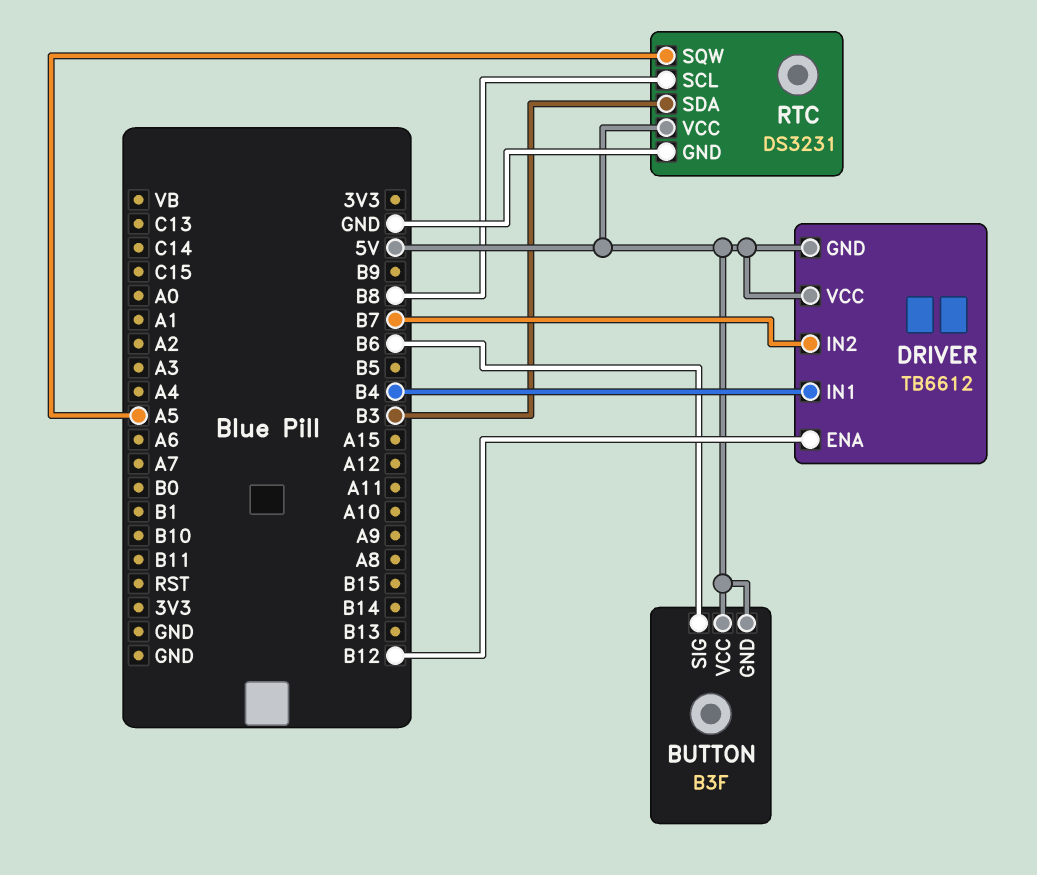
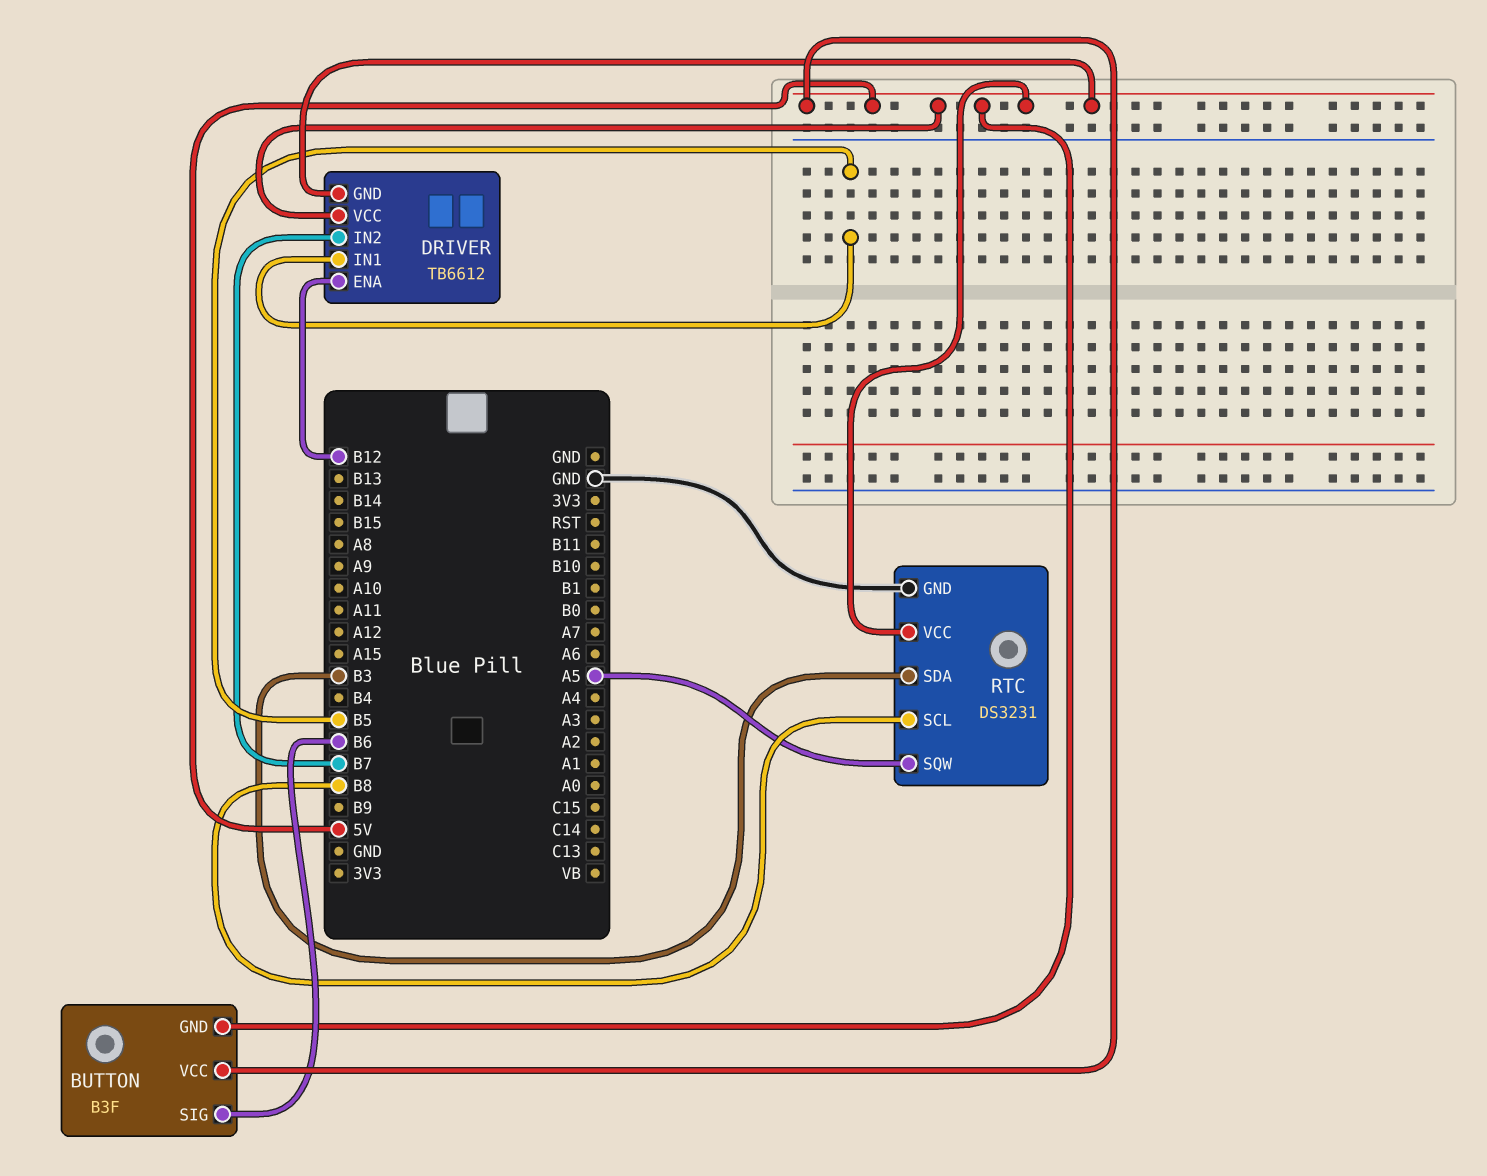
DRIVER pin IN1: B4 -> B5

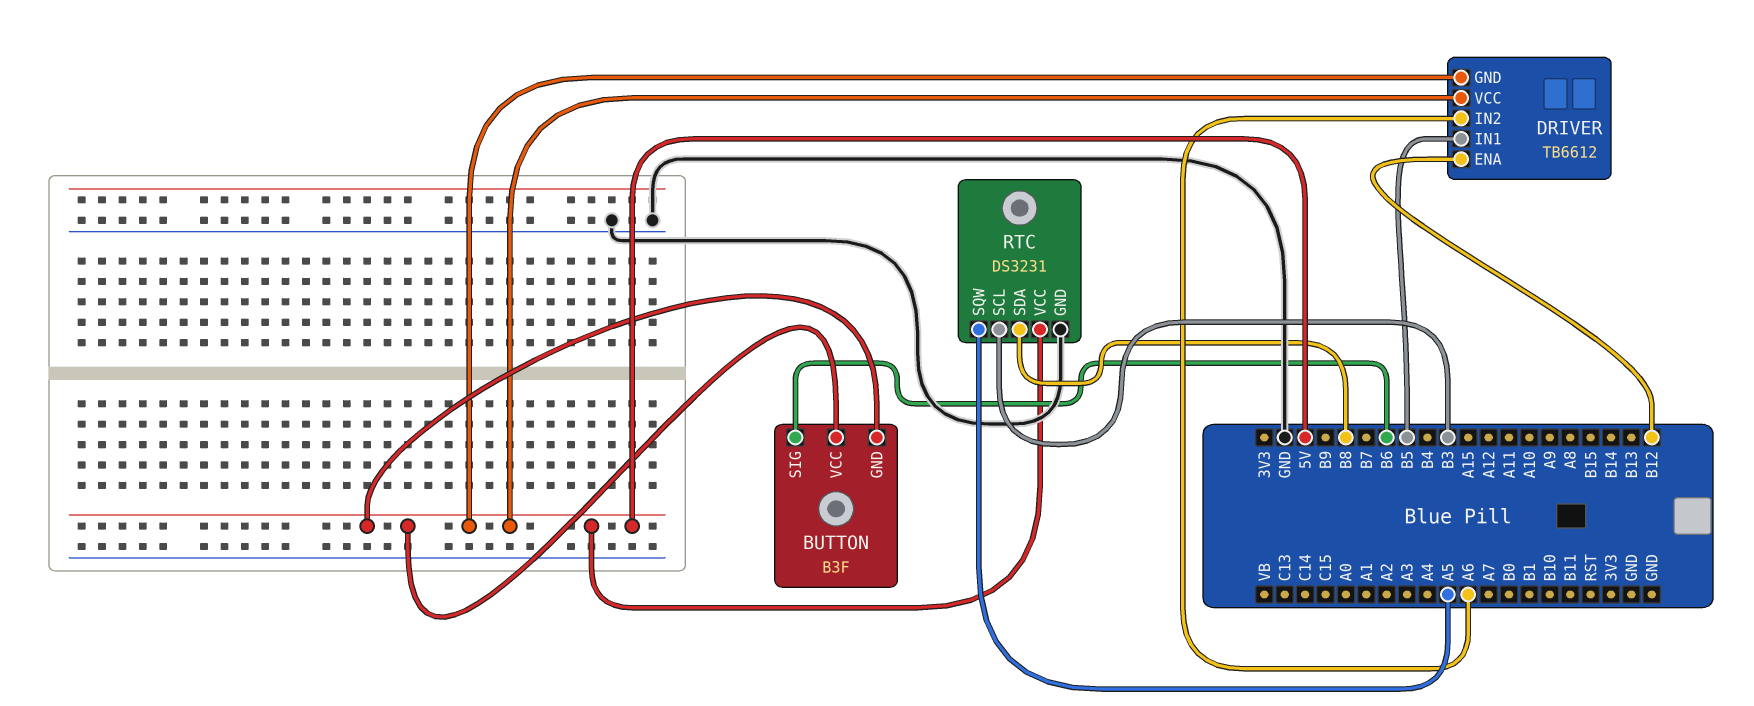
DRIVER pin IN2: B7 -> A6
RTC pin SCL: B8 -> B3
RTC pin SDA: B3 -> B8

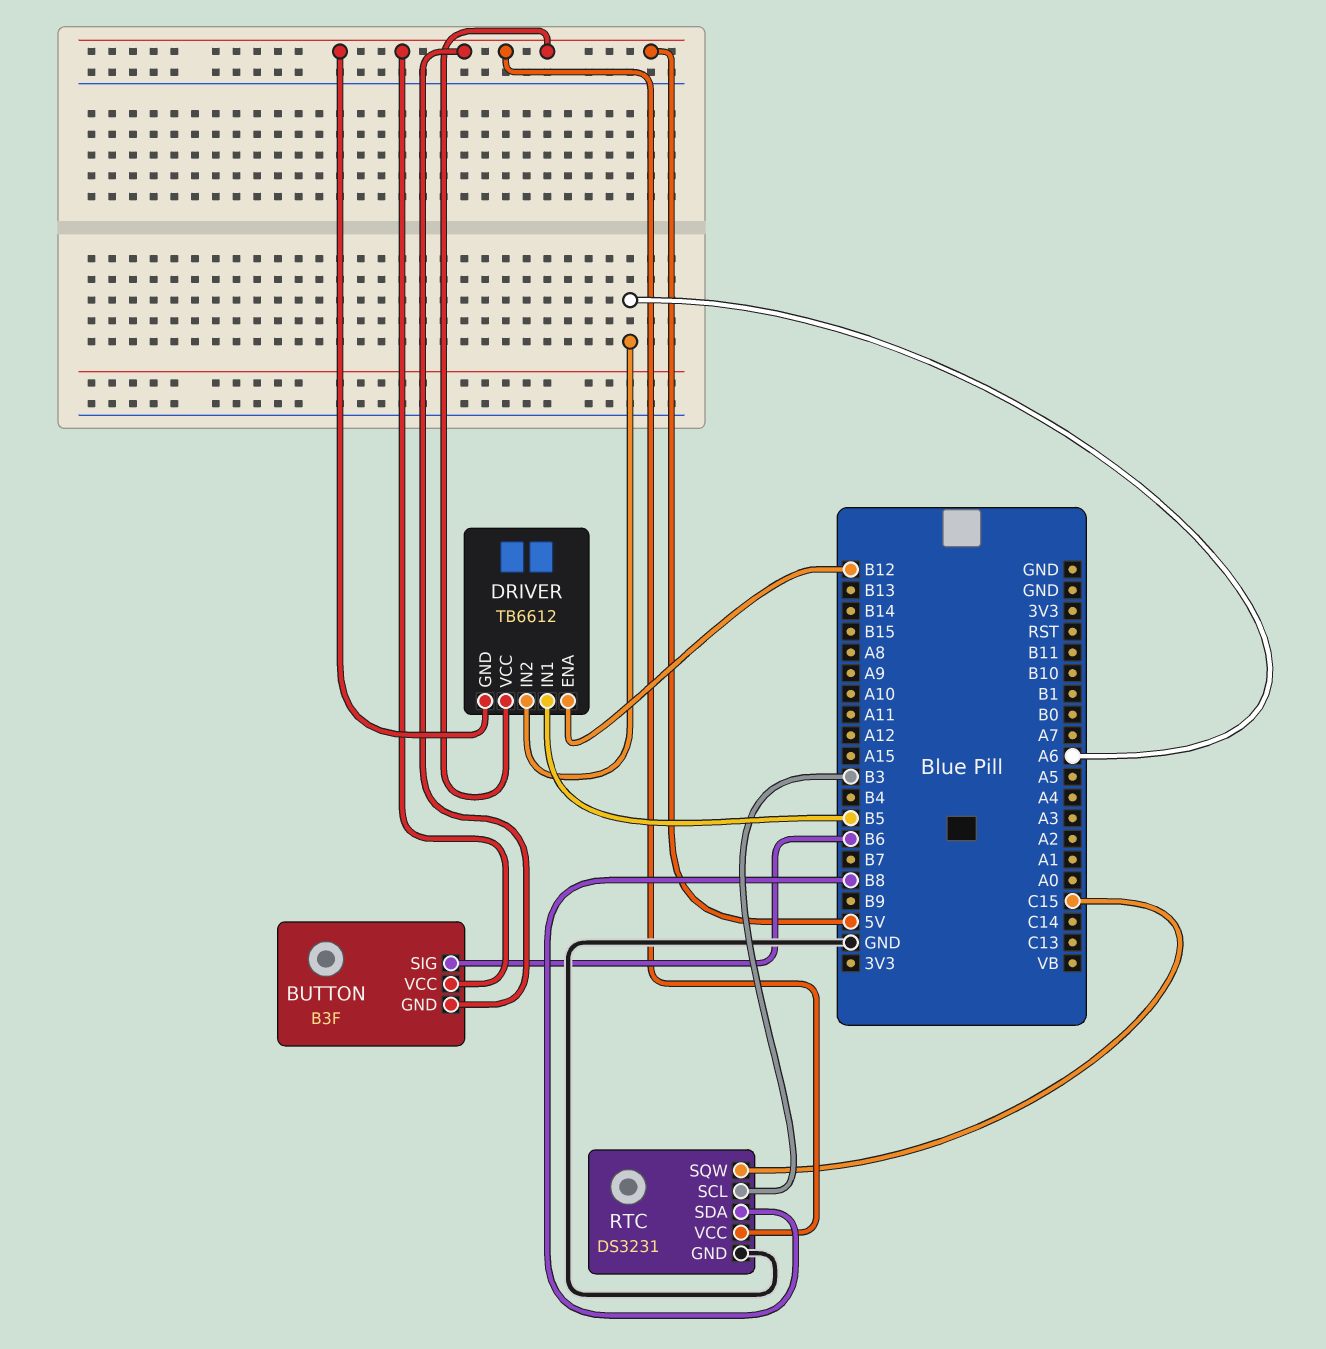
RTC pin SQW: A5 -> C15

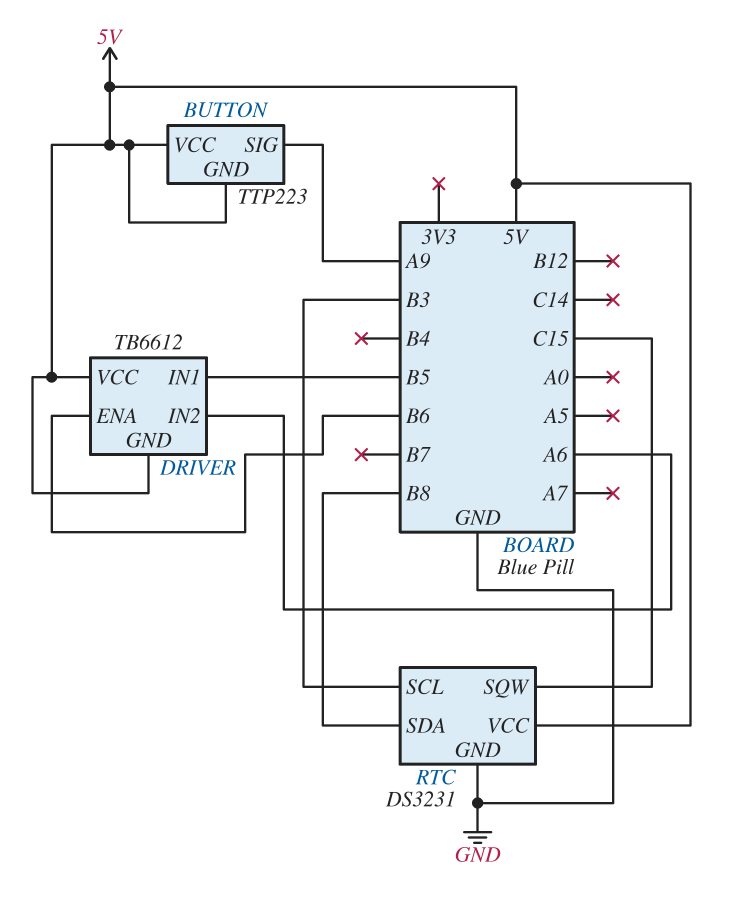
BUTTON: B3F -> TTP223
BUTTON pin SIG: B6 -> A9
DRIVER pin ENA: B12 -> B6

